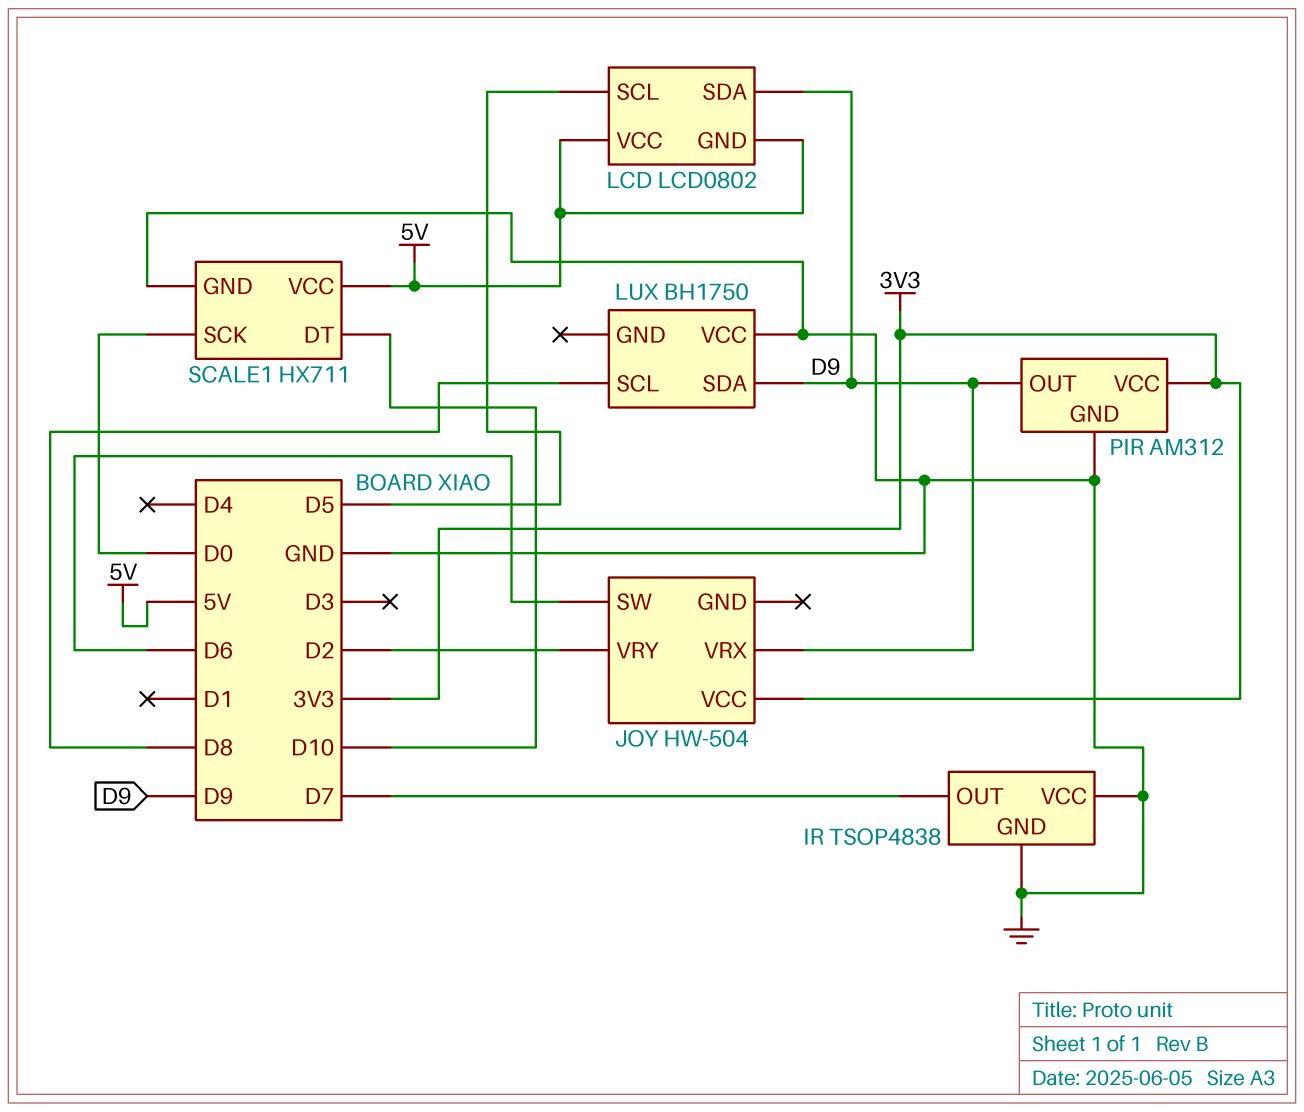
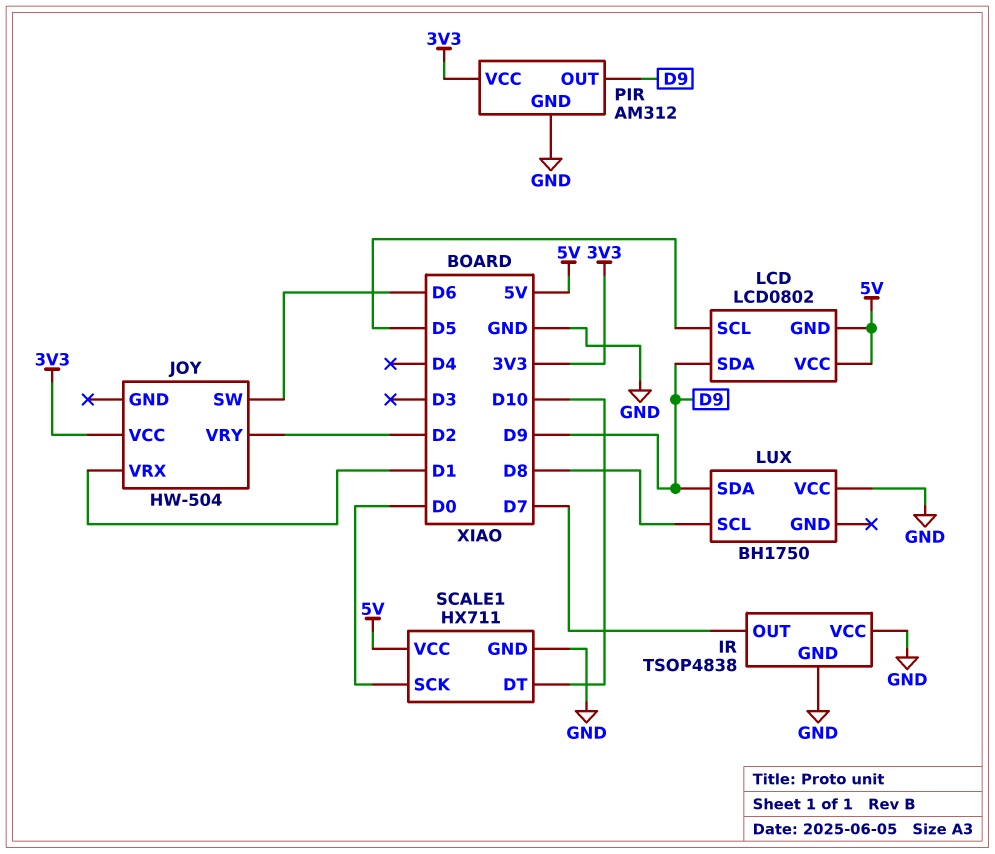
JOY pin VRX: D9 -> D1

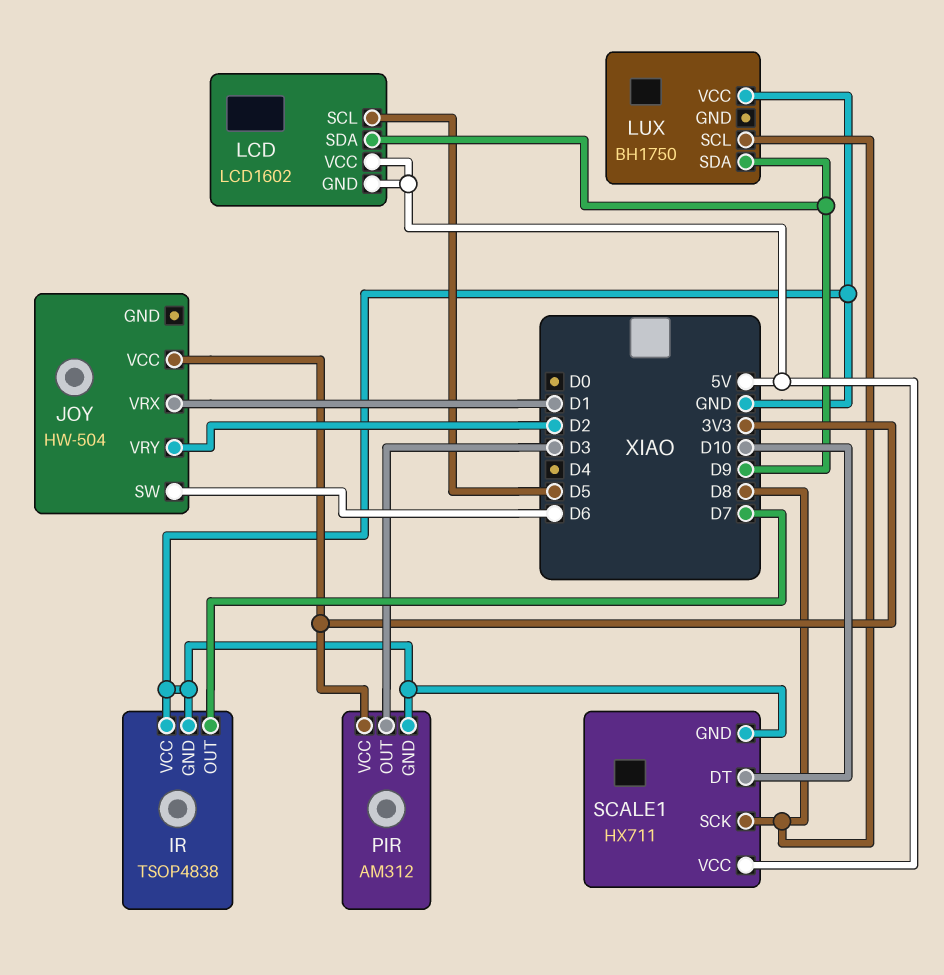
LCD: LCD0802 -> LCD1602
PIR pin OUT: D9 -> D3
SCALE1 pin SCK: D0 -> D8

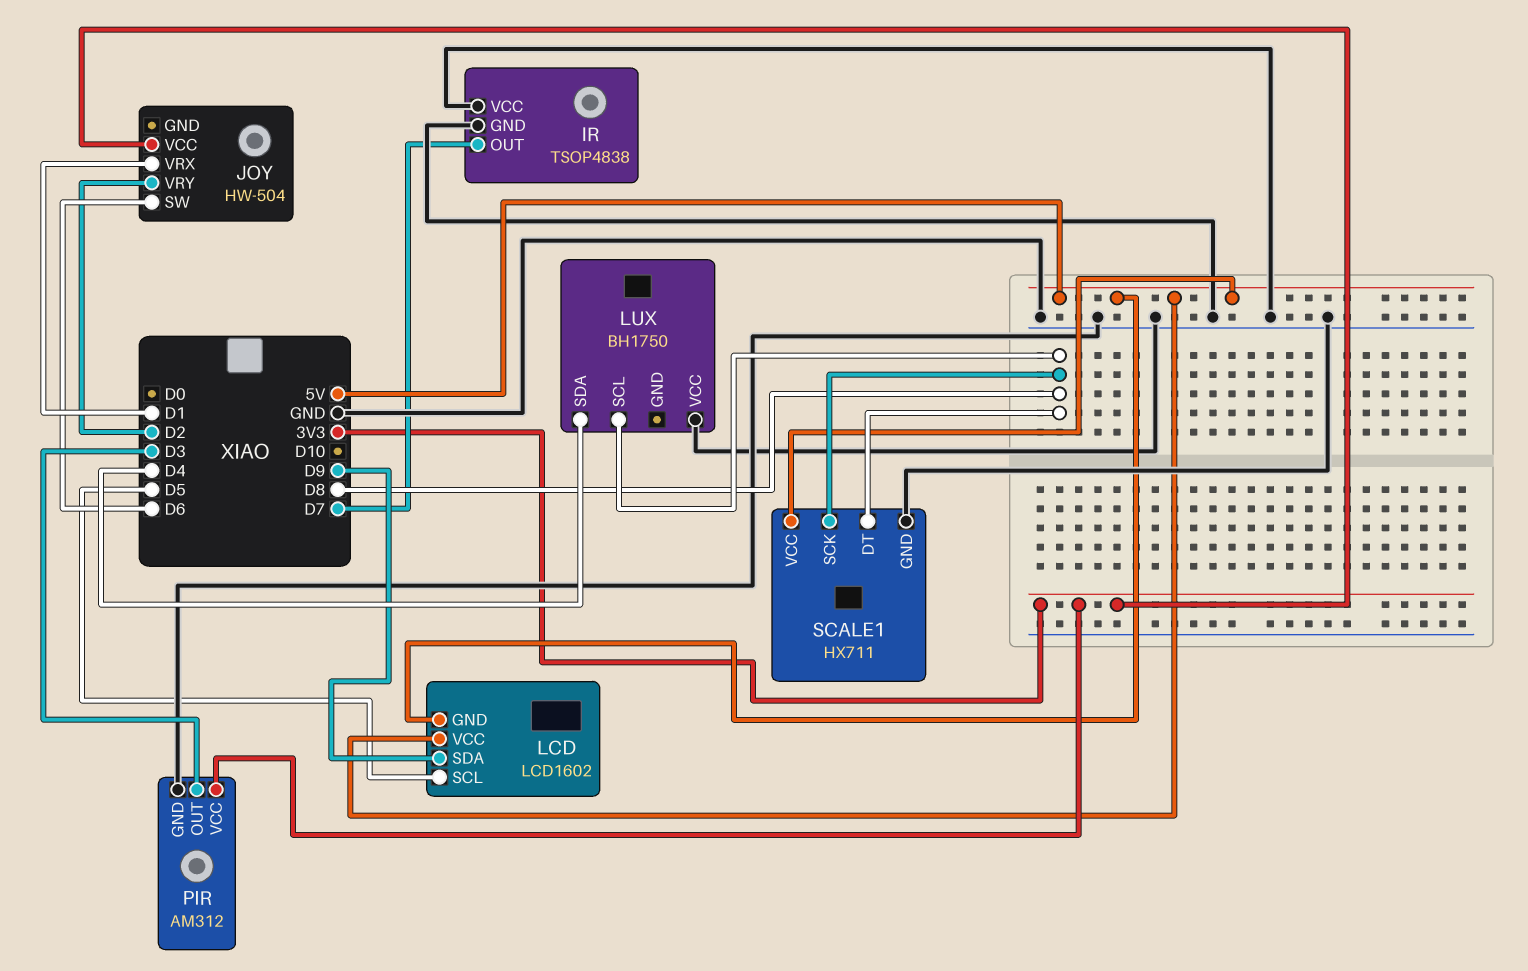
LUX pin SDA: D9 -> D4
SCALE1 pin DT: D10 -> D8

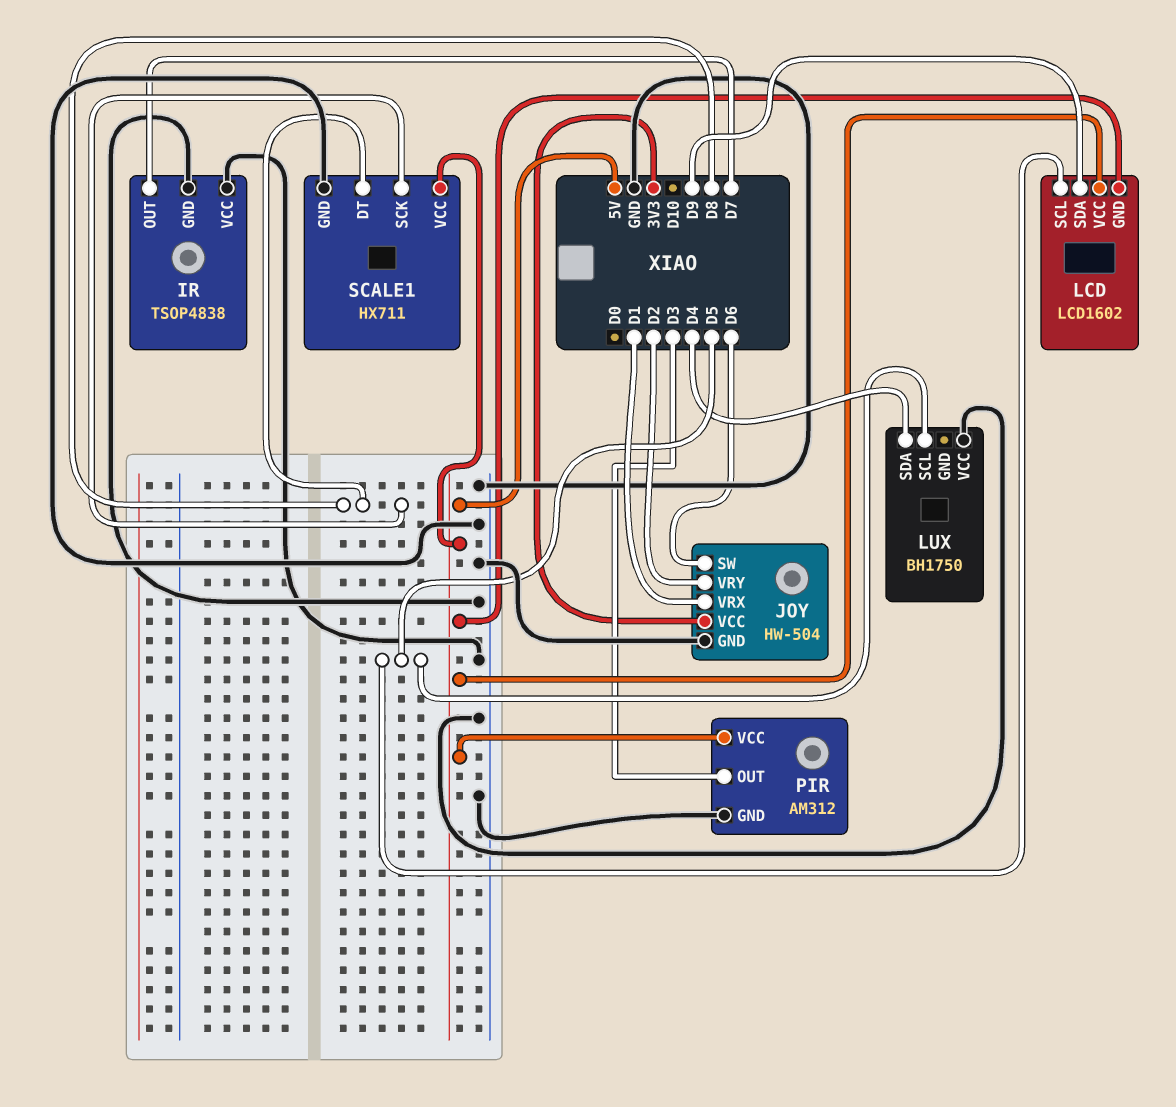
JOY pin GND: none -> GND
LUX pin SCL: D8 -> D5
PIR pin VCC: 3V3 -> 5V

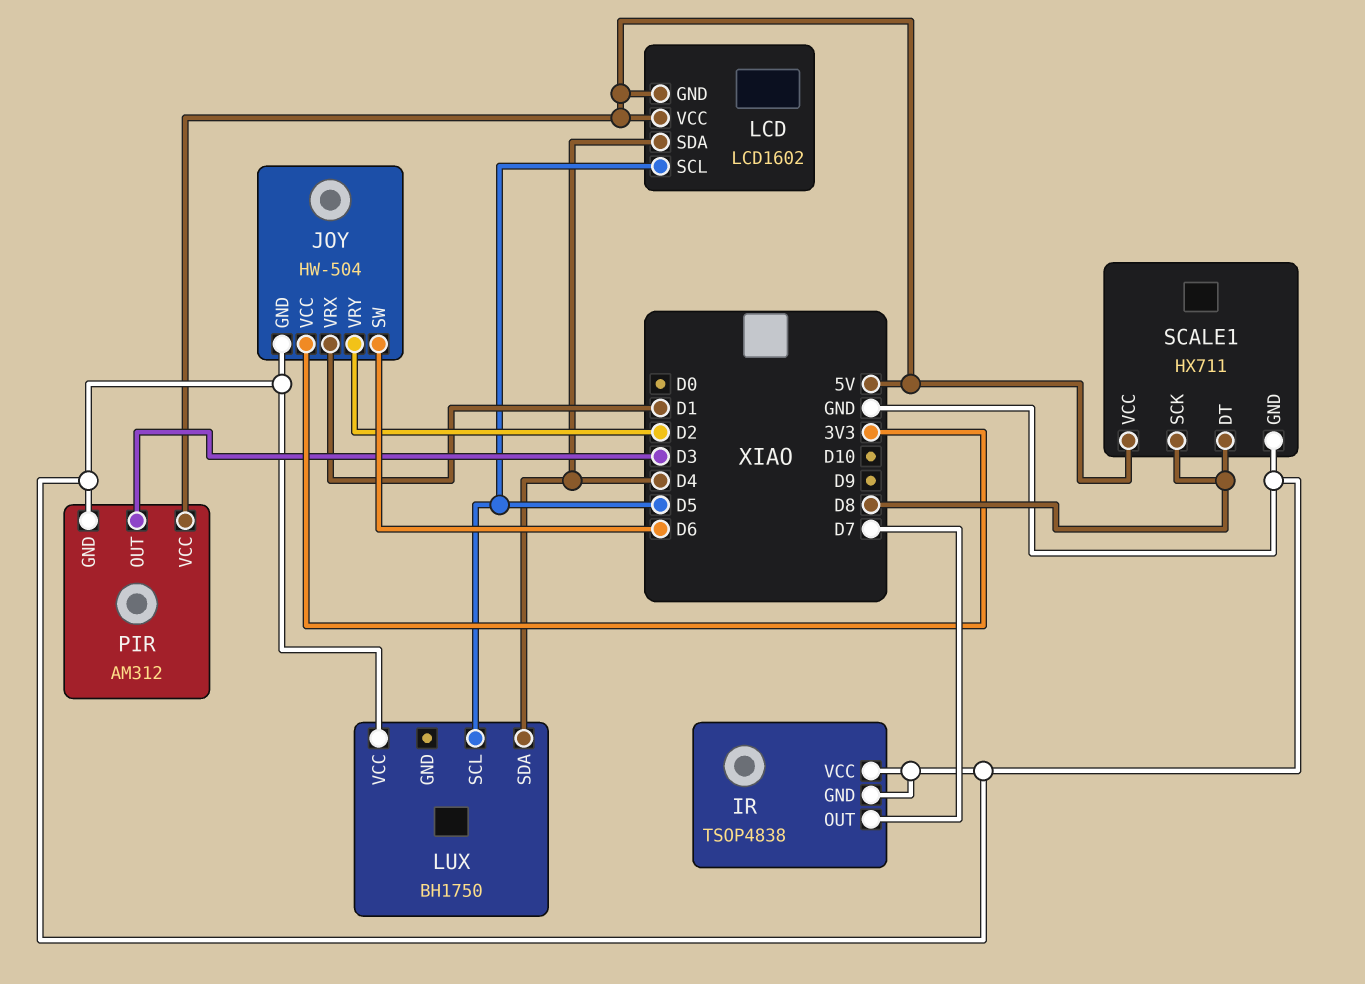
LCD pin SDA: D9 -> D4

